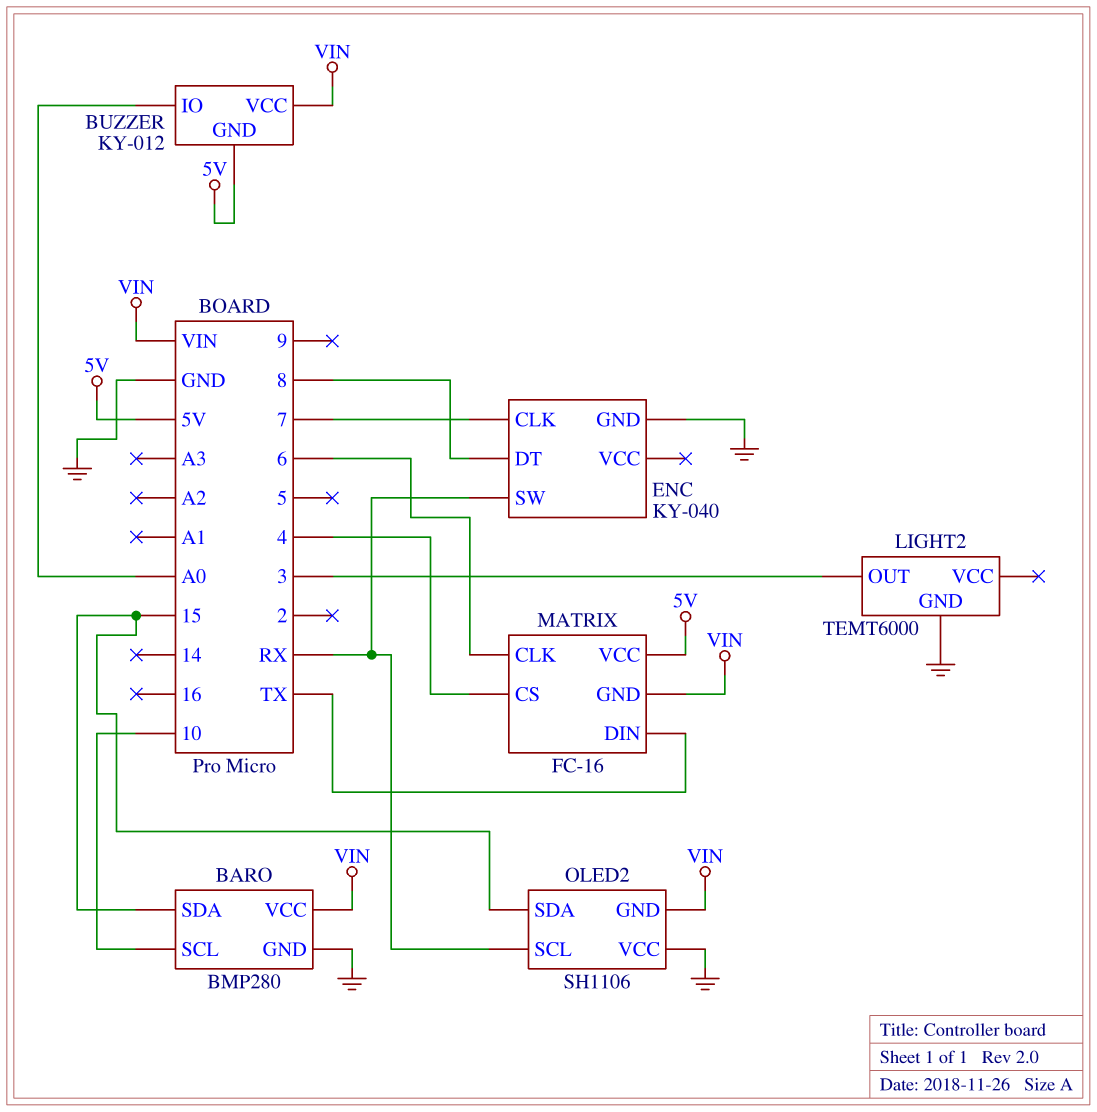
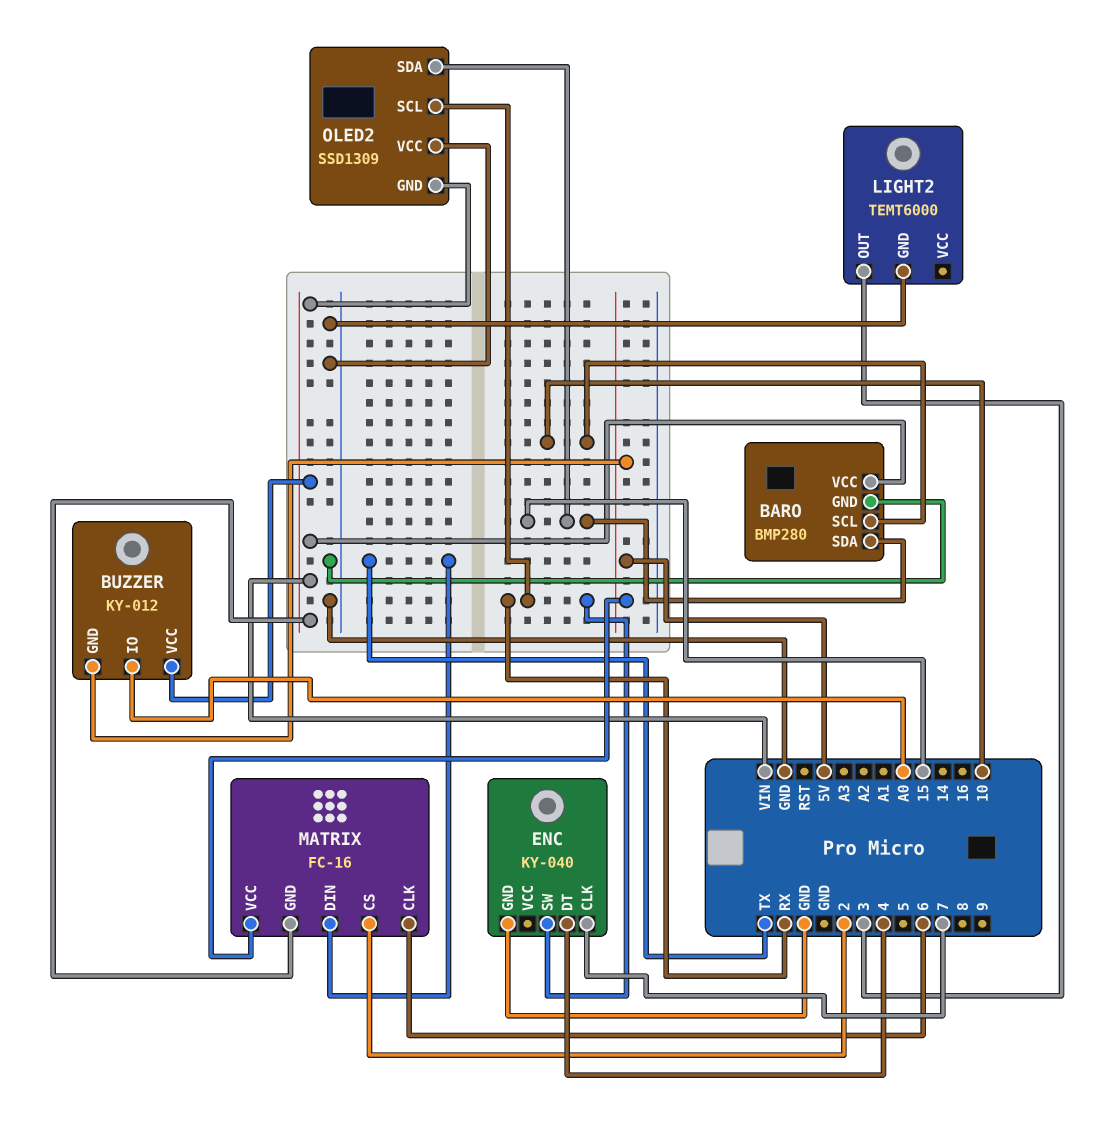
ENC pin DT: 8 -> 4
MATRIX pin CS: 4 -> 2
OLED2: SH1106 -> SSD1309

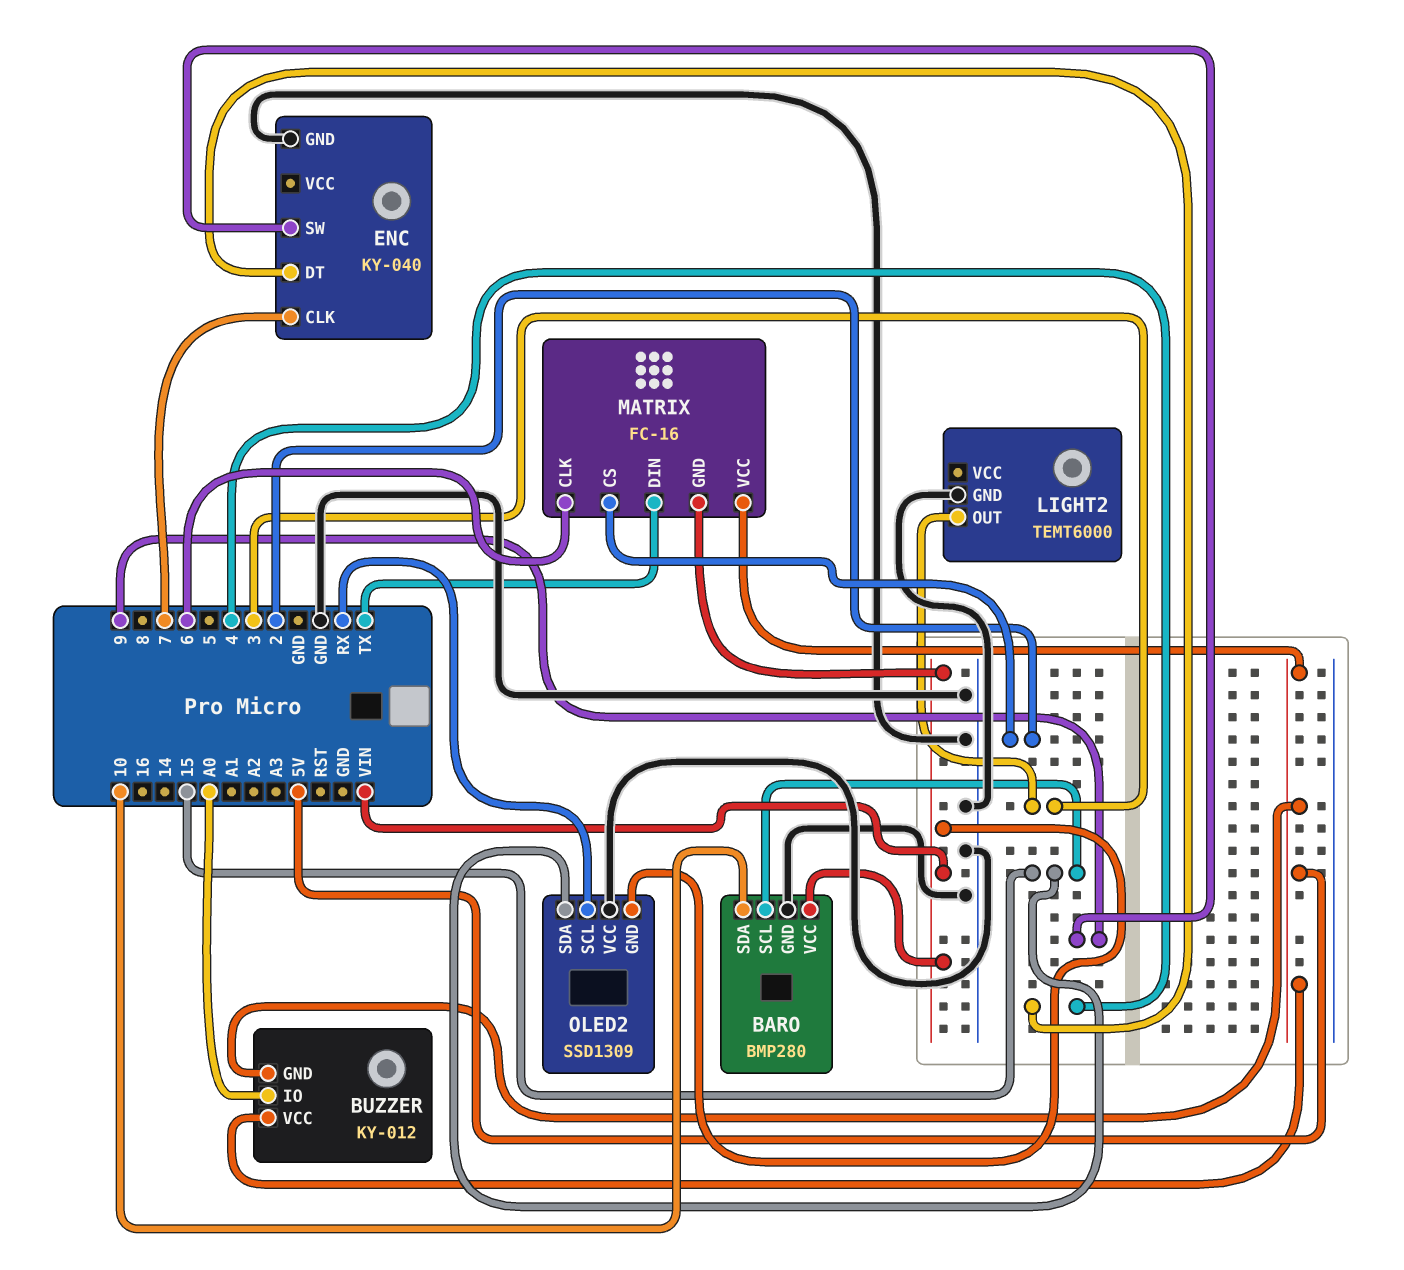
BARO pin SCL: 10 -> 15
BARO pin SDA: 15 -> 10
BUZZER pin VCC: VIN -> 5V
ENC pin SW: RX -> 9

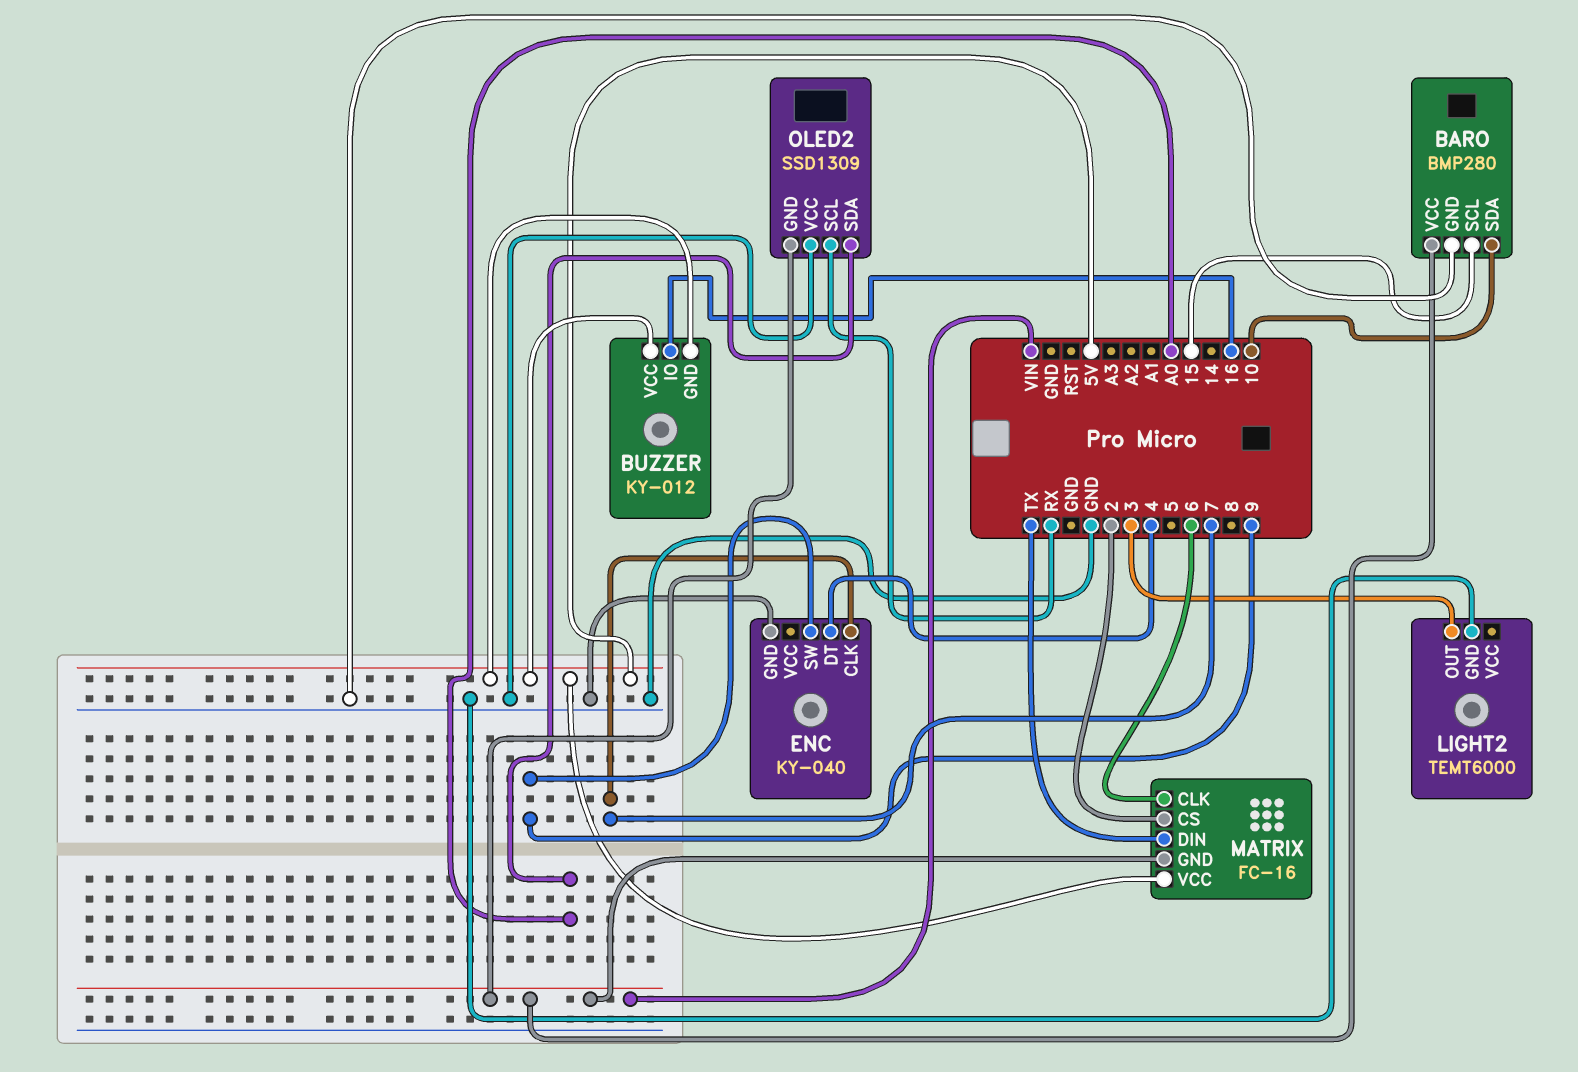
BUZZER pin IO: A0 -> 16
OLED2 pin SDA: 15 -> A0

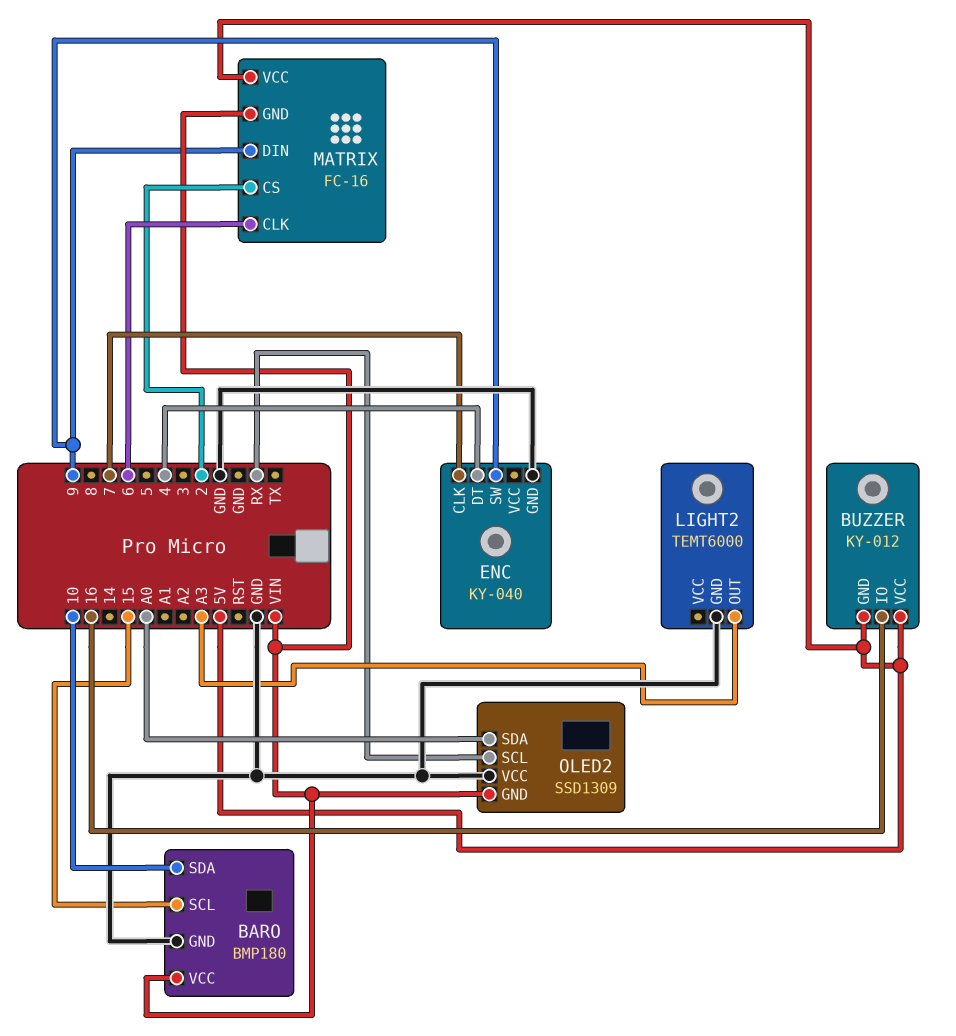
BARO: BMP280 -> BMP180
LIGHT2 pin OUT: 3 -> A3
MATRIX pin DIN: TX -> 9

